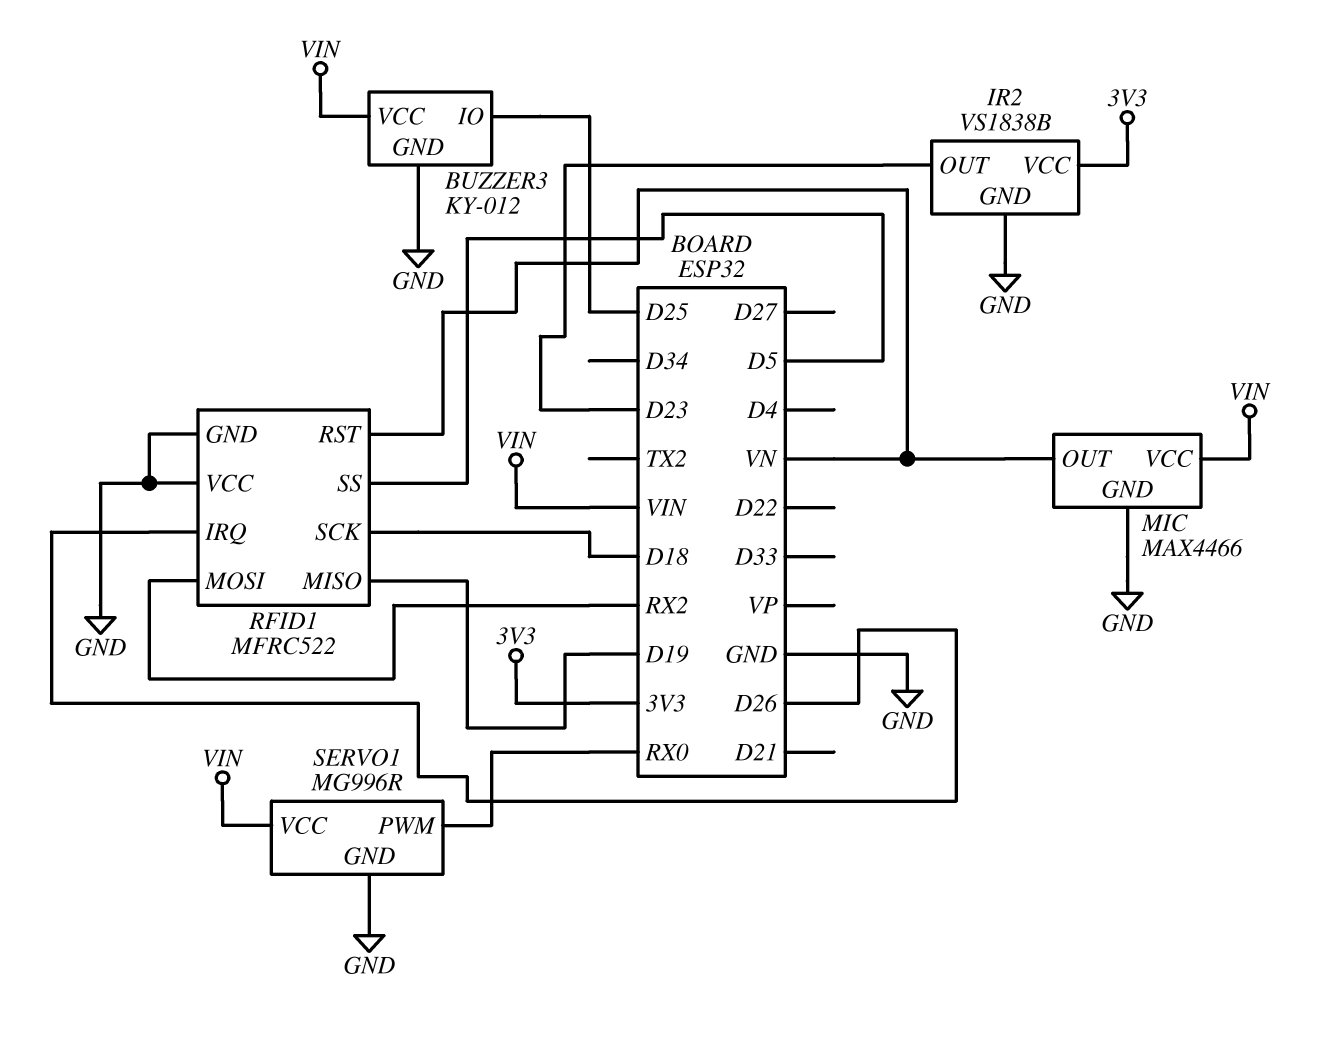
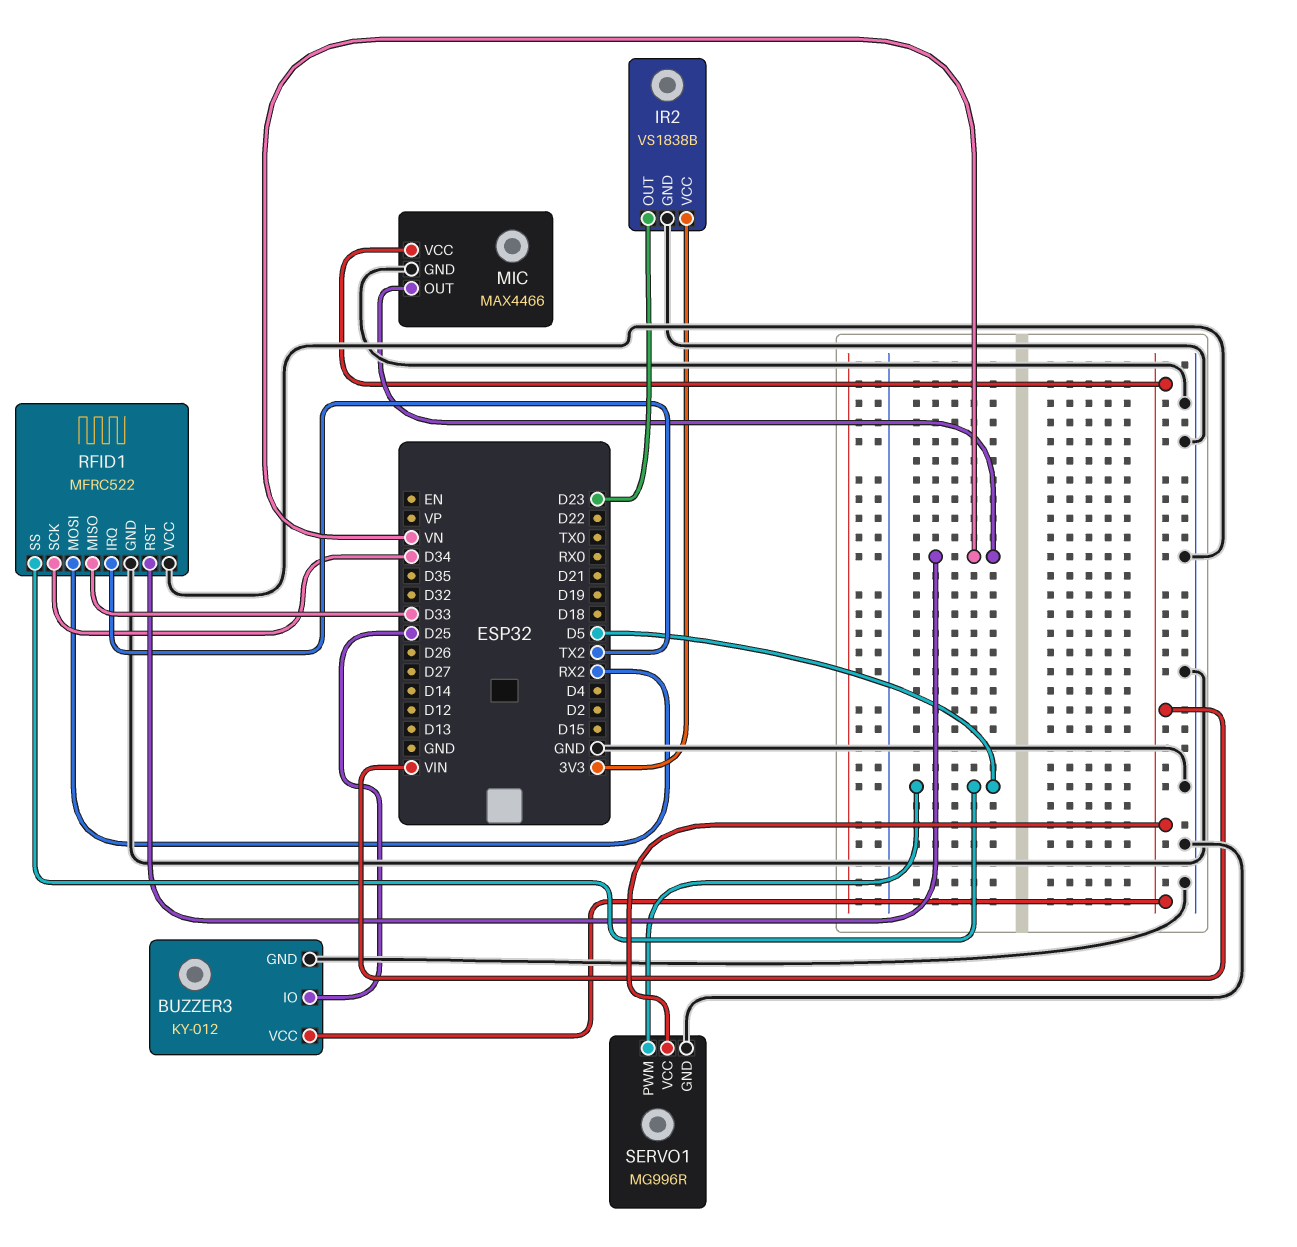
RFID1 pin IRQ: D26 -> TX2
RFID1 pin MISO: D19 -> D33
RFID1 pin SCK: D18 -> D34
SERVO1 pin PWM: RX0 -> D5

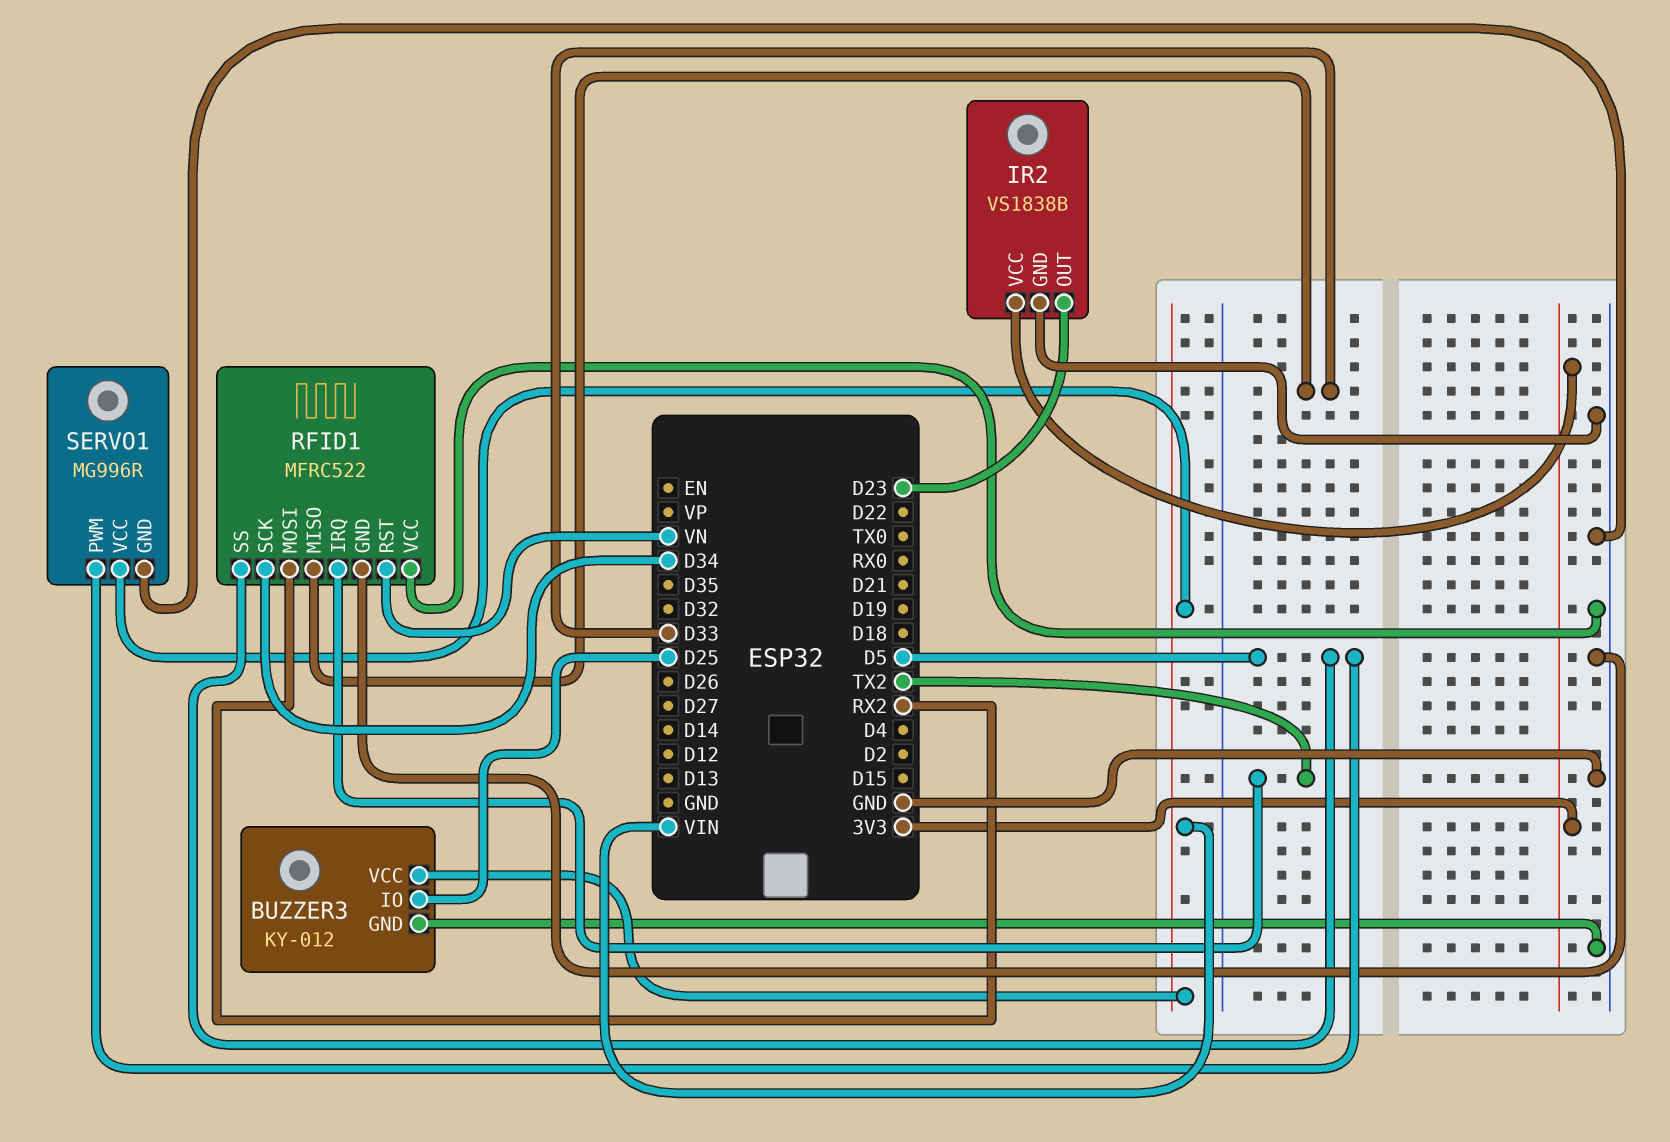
MIC: MAX4466 -> none
MIC pin GND: GND -> none
MIC pin OUT: VN -> none
MIC pin VCC: VIN -> none

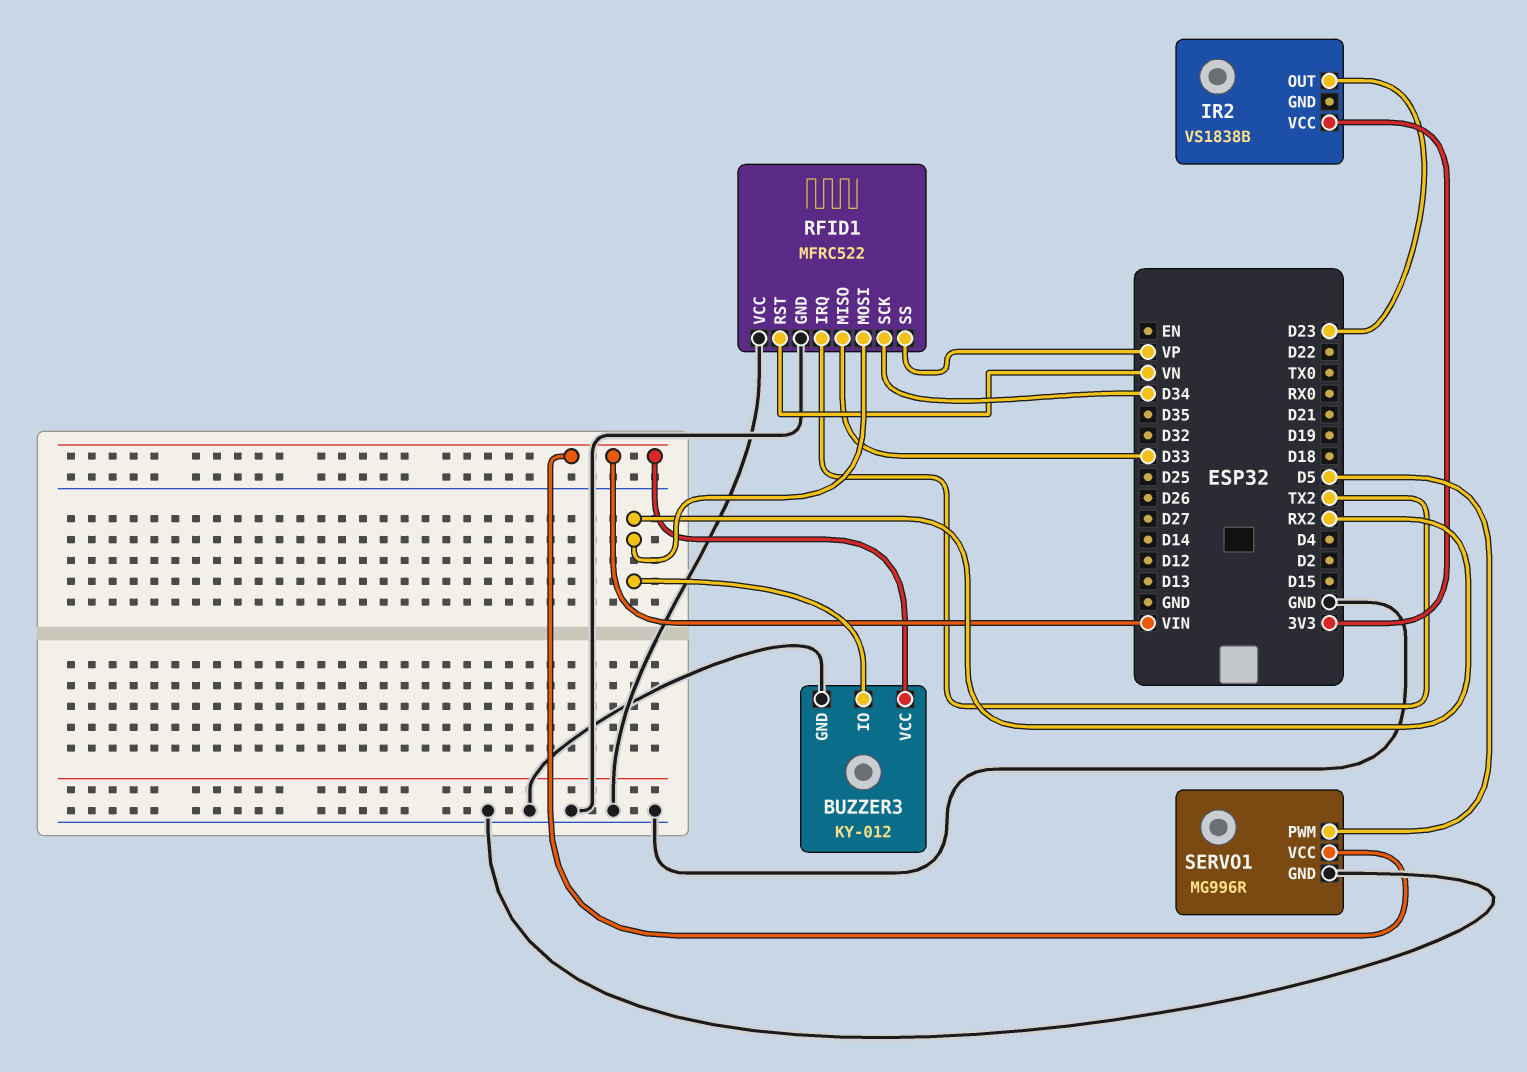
BUZZER3 pin IO: D25 -> RX2
IR2 pin GND: GND -> none
RFID1 pin SS: D5 -> VP

